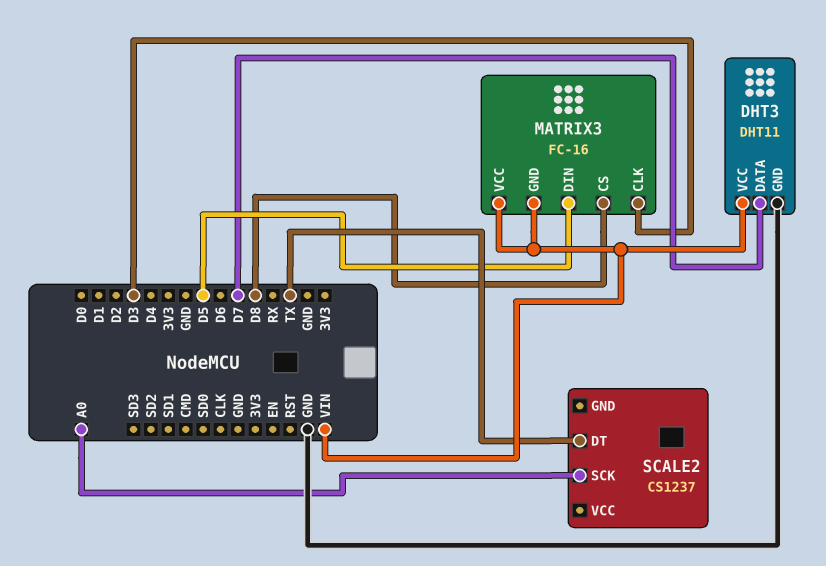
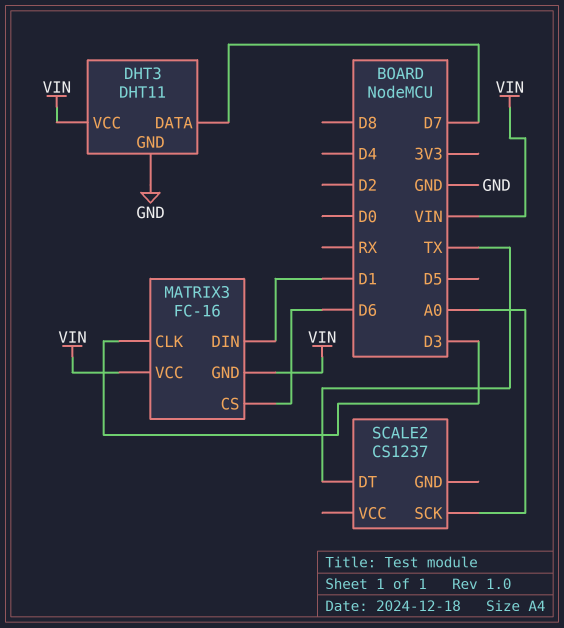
MATRIX3 pin CS: D8 -> D6
MATRIX3 pin DIN: D5 -> D1

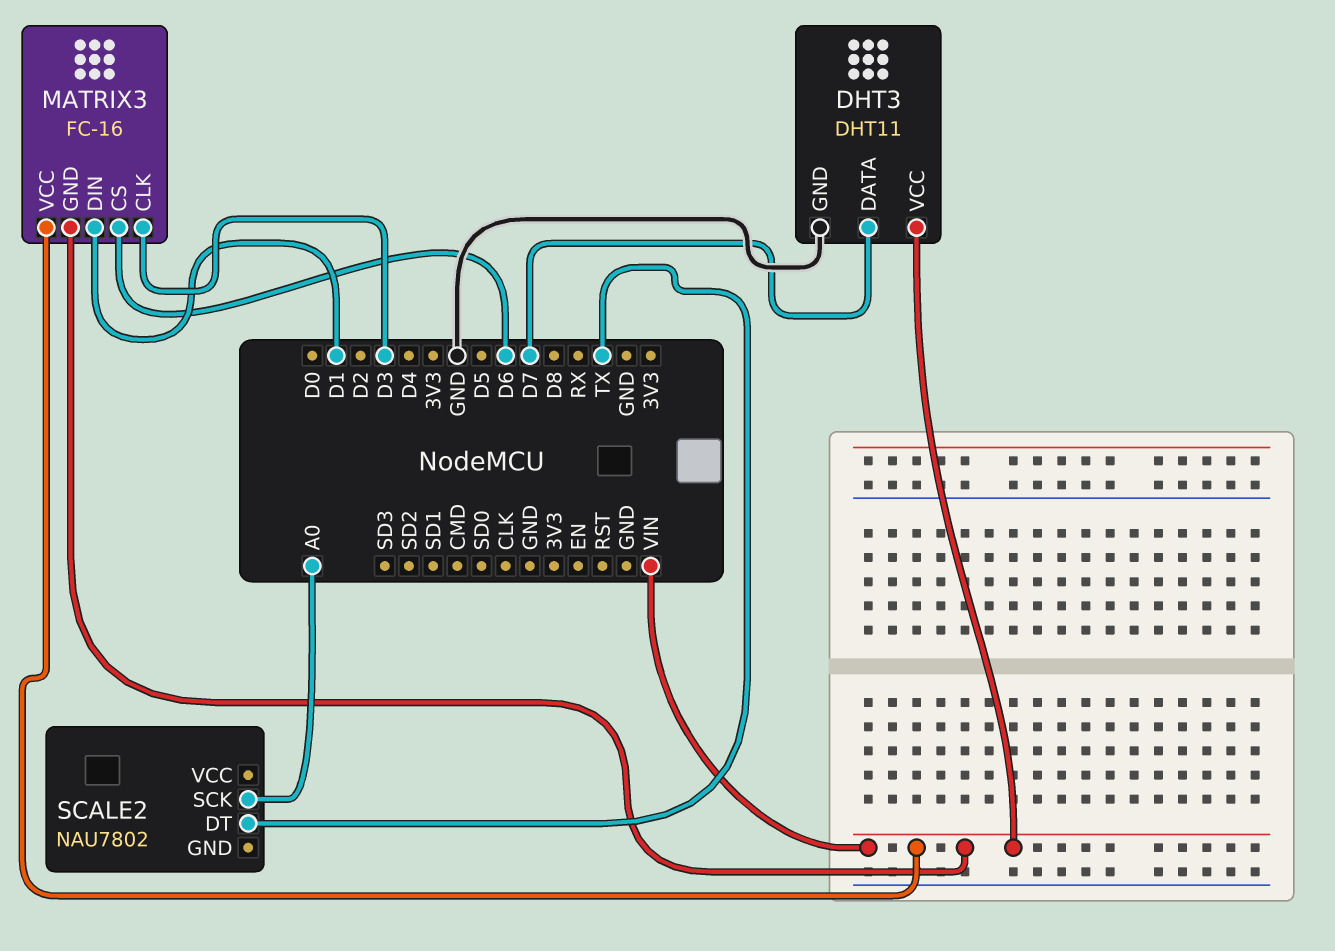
SCALE2: CS1237 -> NAU7802

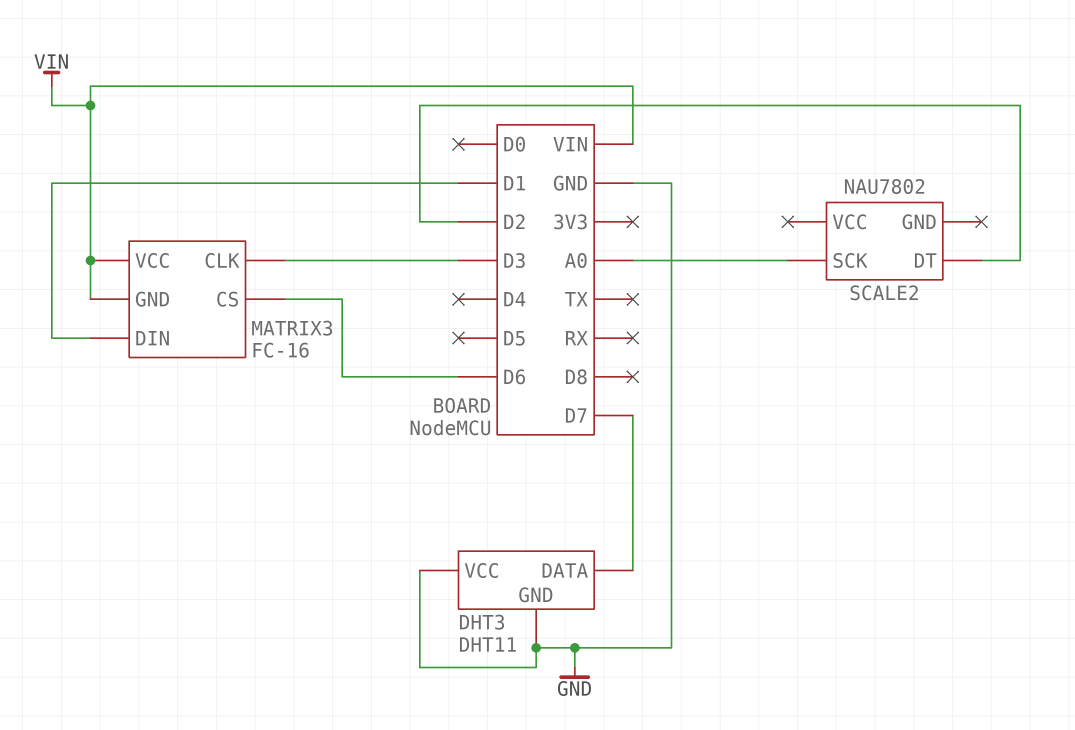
DHT3 pin VCC: VIN -> GND
SCALE2 pin DT: TX -> D2

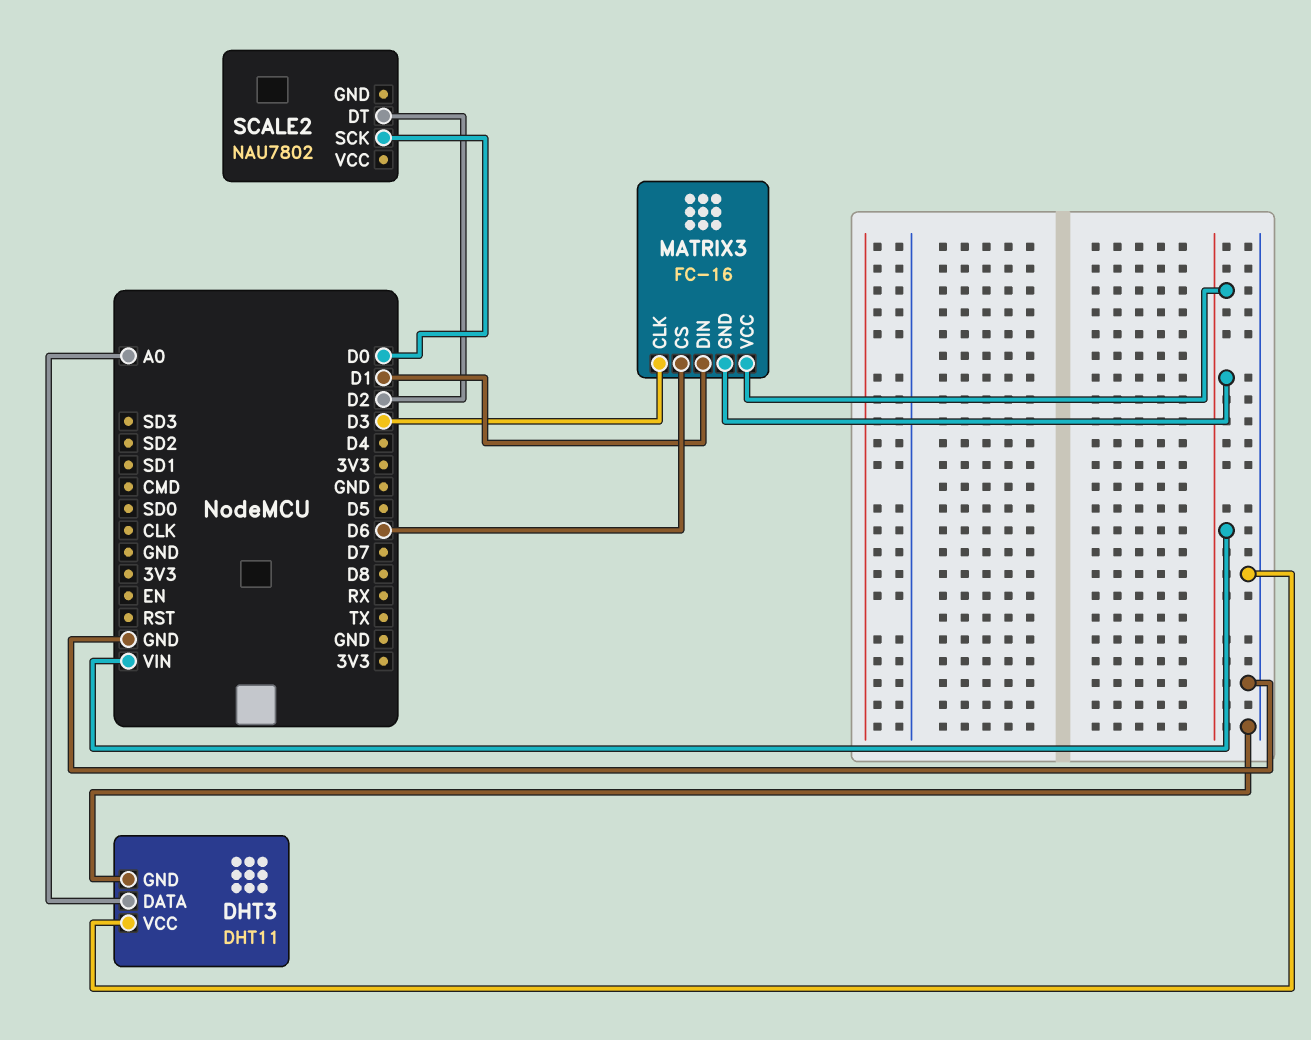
DHT3 pin DATA: D7 -> A0
SCALE2 pin SCK: A0 -> D0

